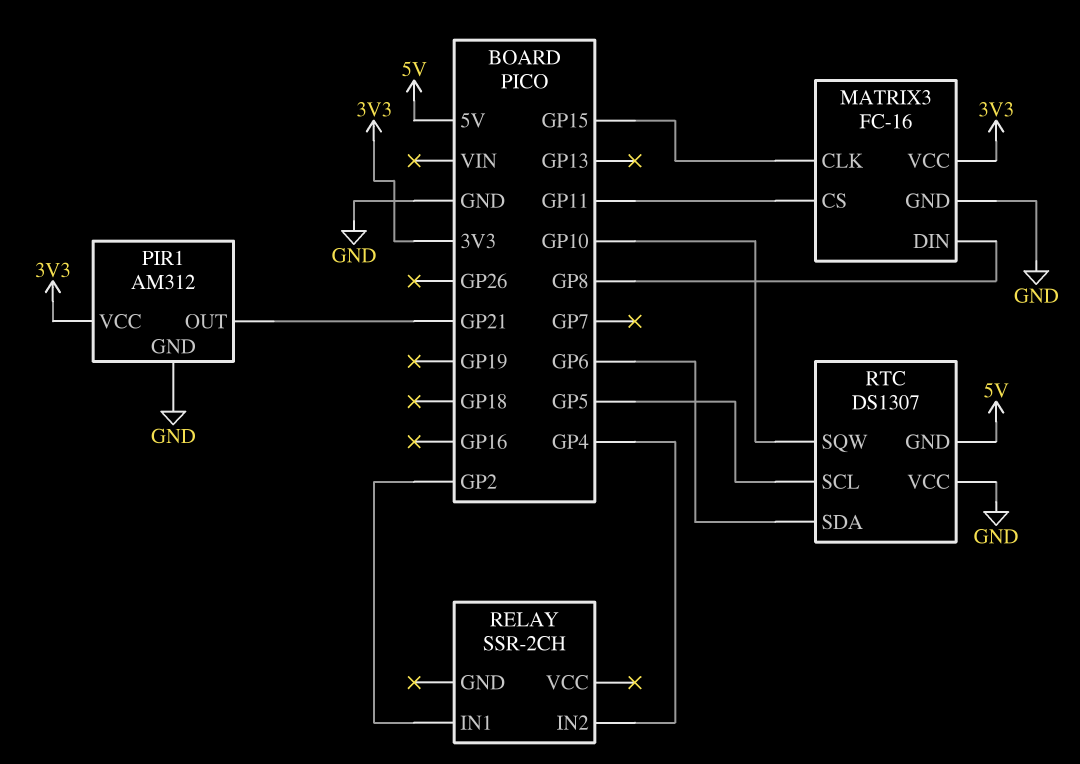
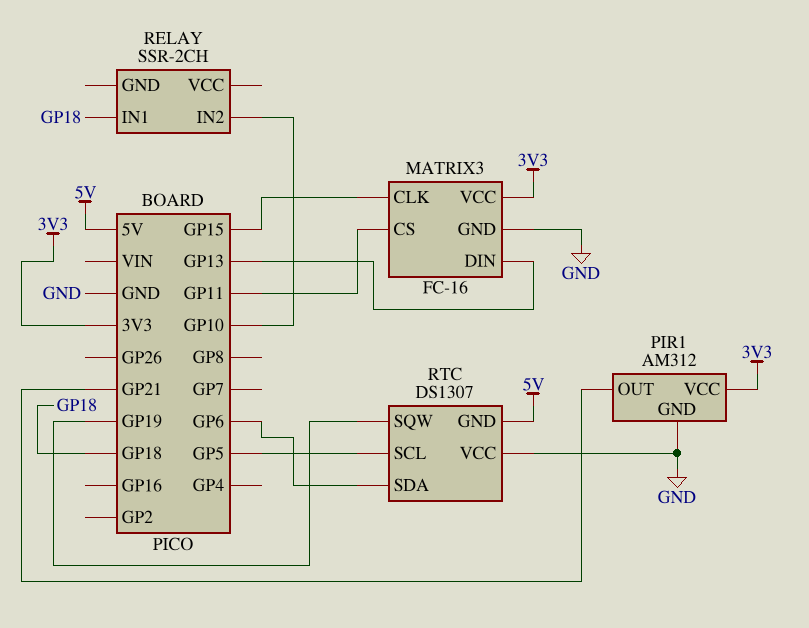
MATRIX3 pin DIN: GP8 -> GP13
RELAY pin IN1: GP2 -> GP18
RELAY pin IN2: GP4 -> GP10
RTC pin SQW: GP10 -> GP19

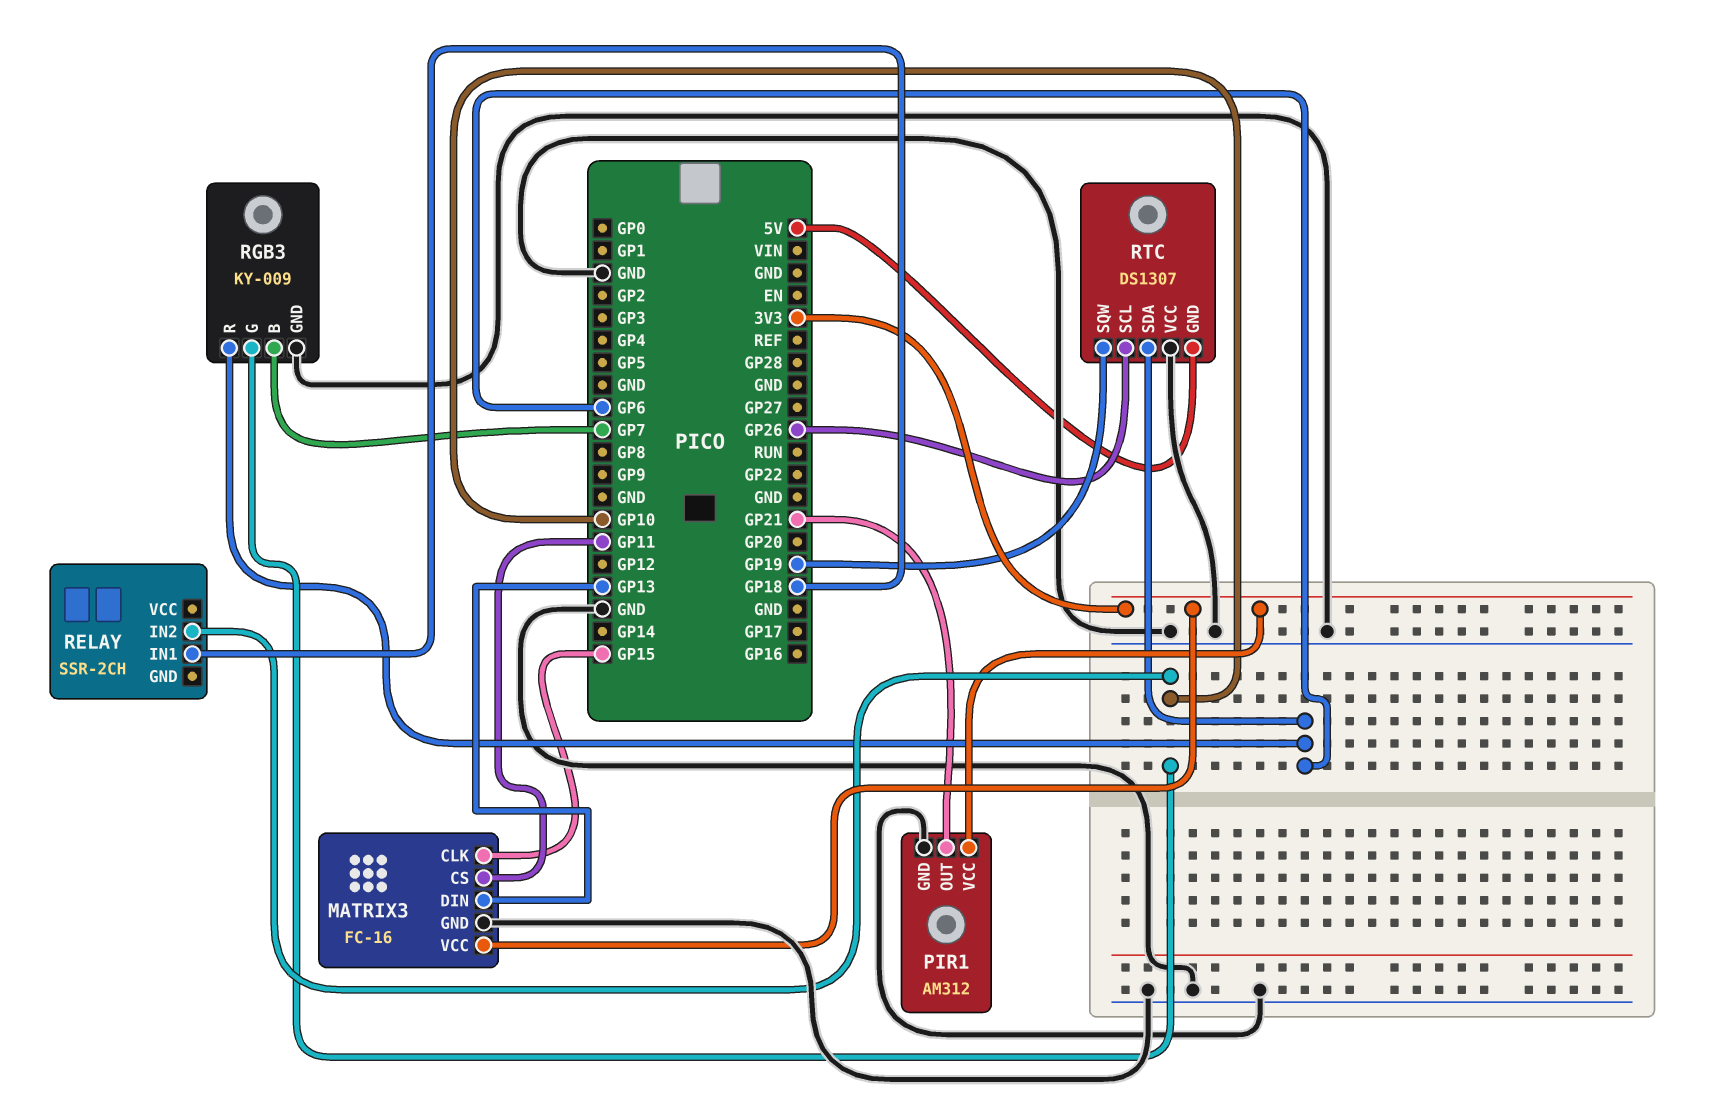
RGB3: none -> KY-009
RGB3 pin B: none -> GP7
RGB3 pin G: none -> GP10
RGB3 pin GND: none -> GND
RGB3 pin R: none -> GP6
RTC pin SCL: GP5 -> GP26

